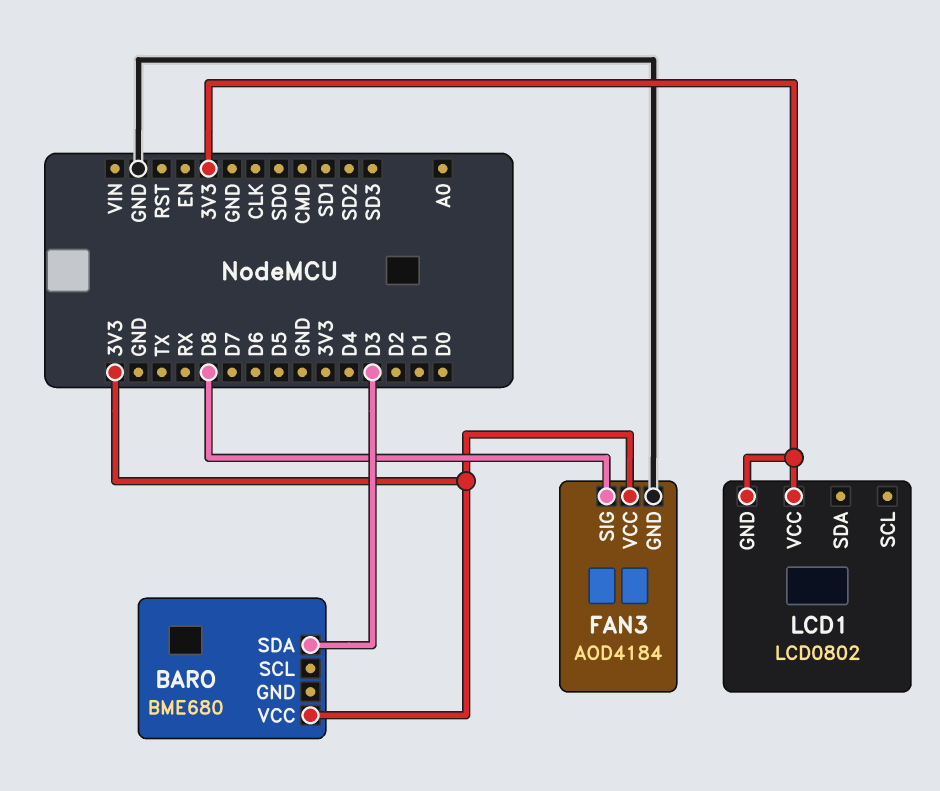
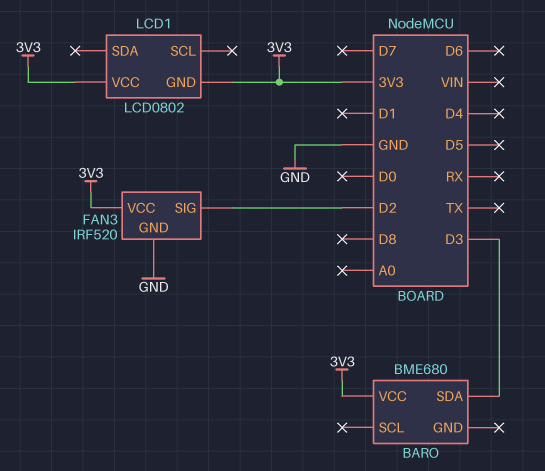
FAN3: AOD4184 -> IRF520
FAN3 pin SIG: D8 -> D2

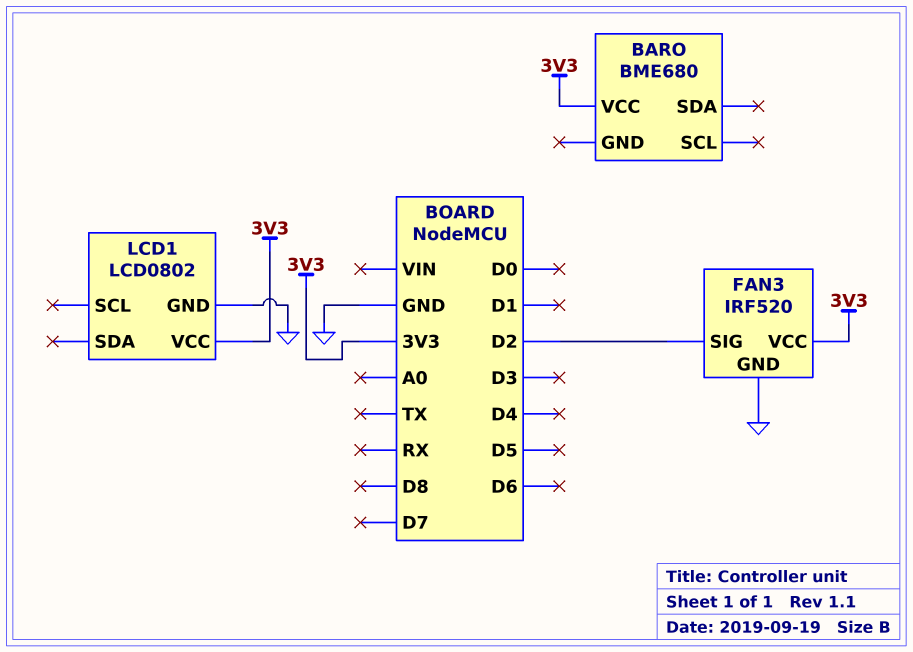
BARO pin SDA: D3 -> none
LCD1 pin GND: 3V3 -> GND

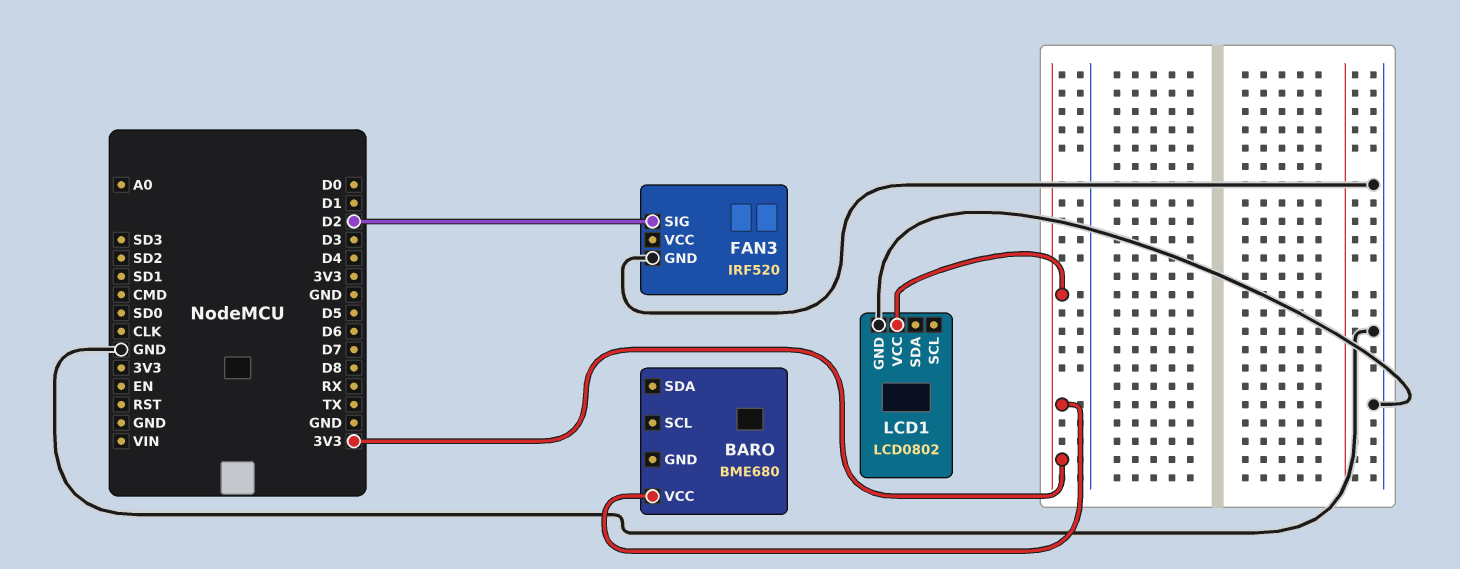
FAN3 pin VCC: 3V3 -> none

